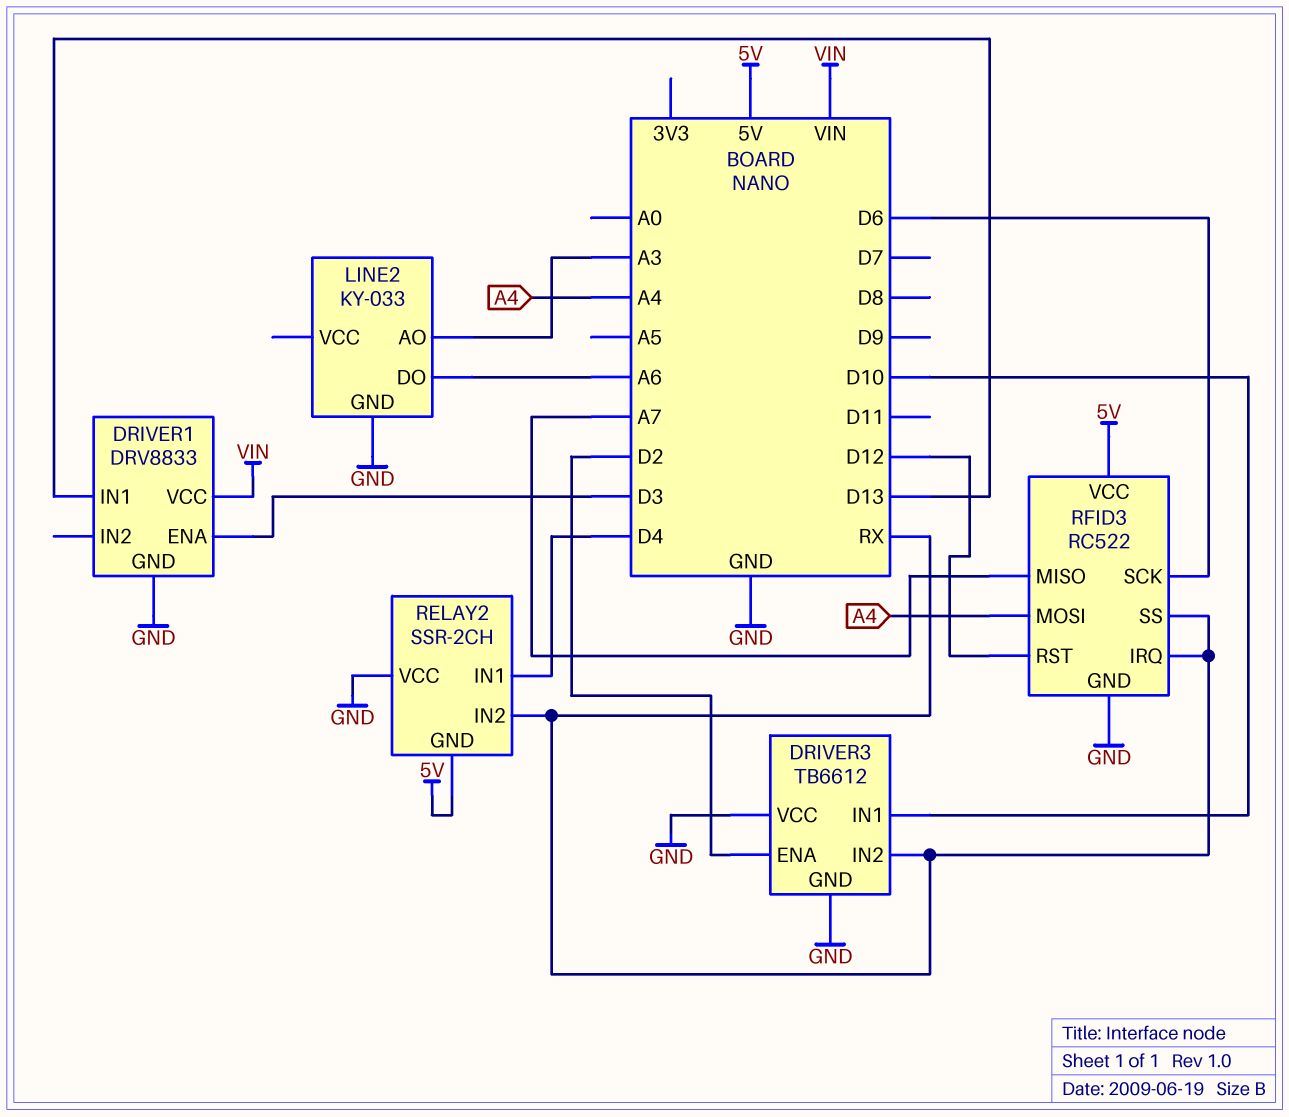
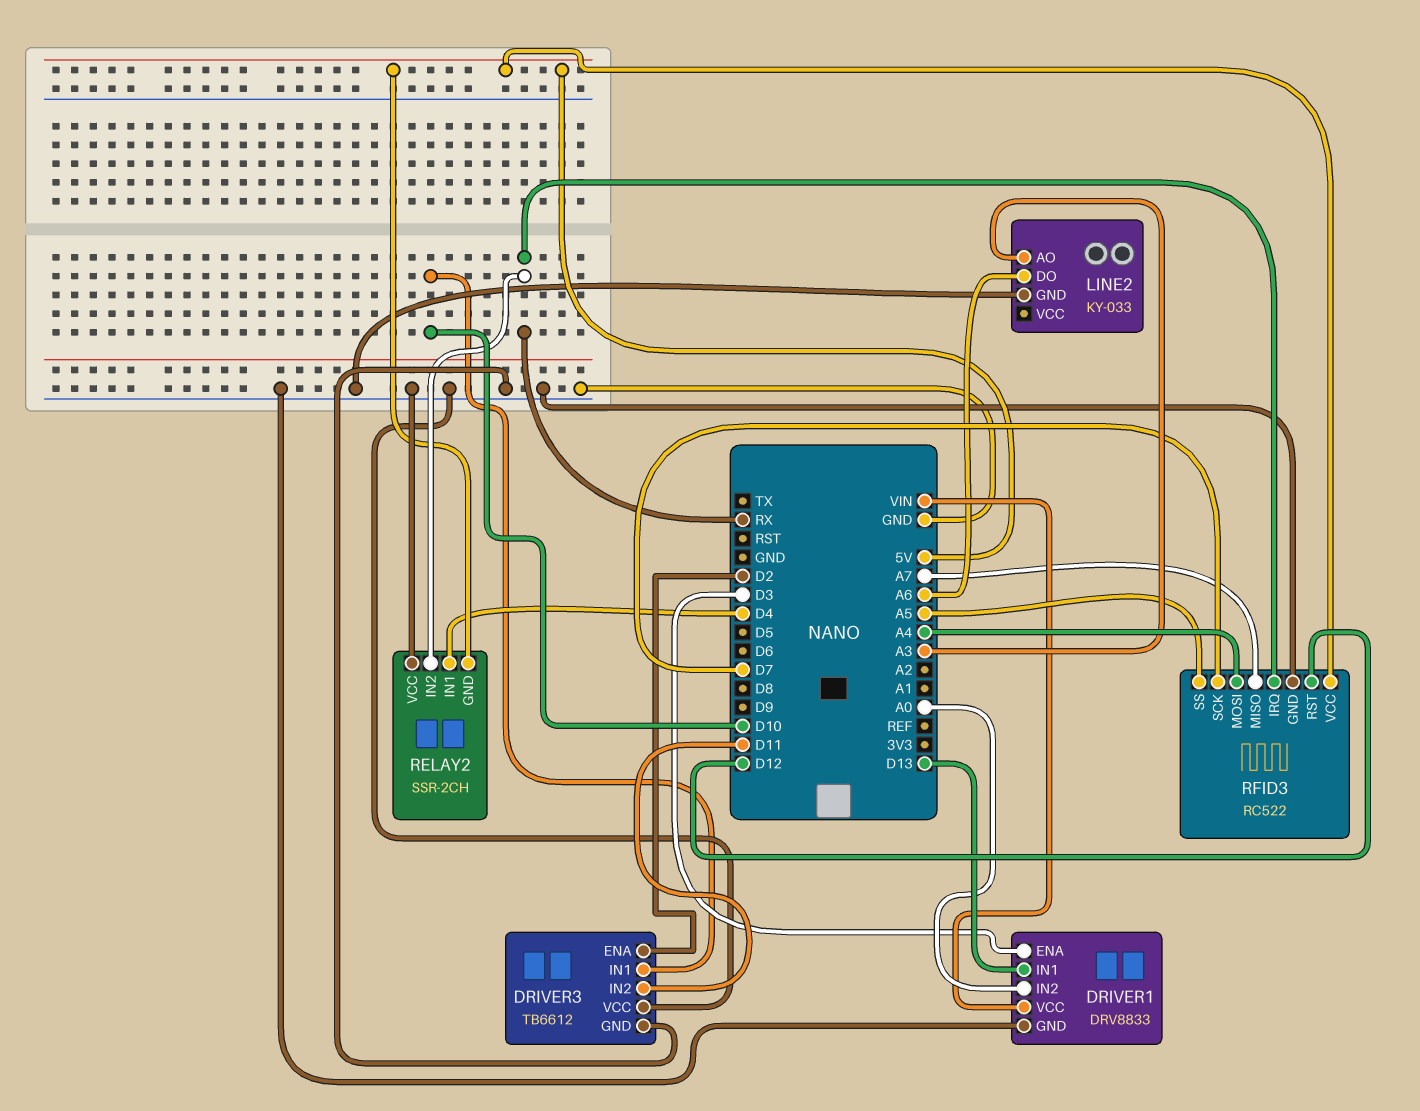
DRIVER1 pin IN2: none -> A0
DRIVER3 pin IN2: RX -> D11
RFID3 pin SCK: D6 -> D7
RFID3 pin SS: RX -> A5

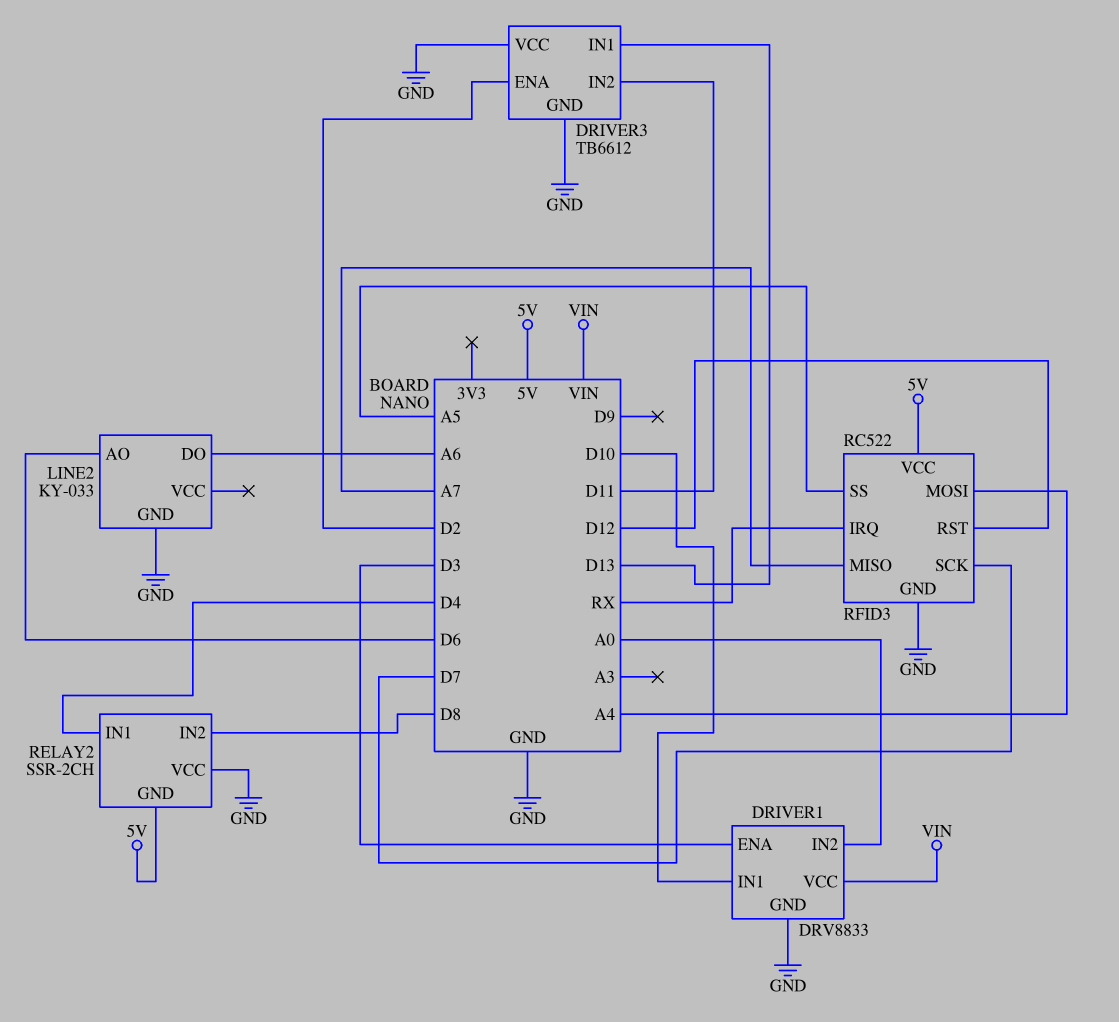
DRIVER1 pin IN1: D13 -> D10
DRIVER3 pin IN1: D10 -> D13
LINE2 pin AO: A3 -> D6
RELAY2 pin IN2: RX -> D8

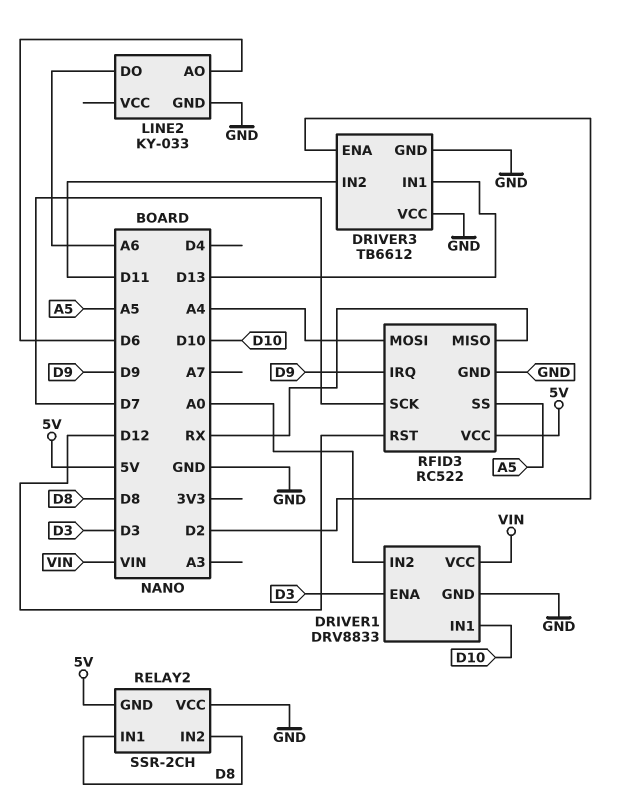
RELAY2 pin IN1: D4 -> D8
RFID3 pin IRQ: RX -> D9
RFID3 pin MISO: A7 -> RX

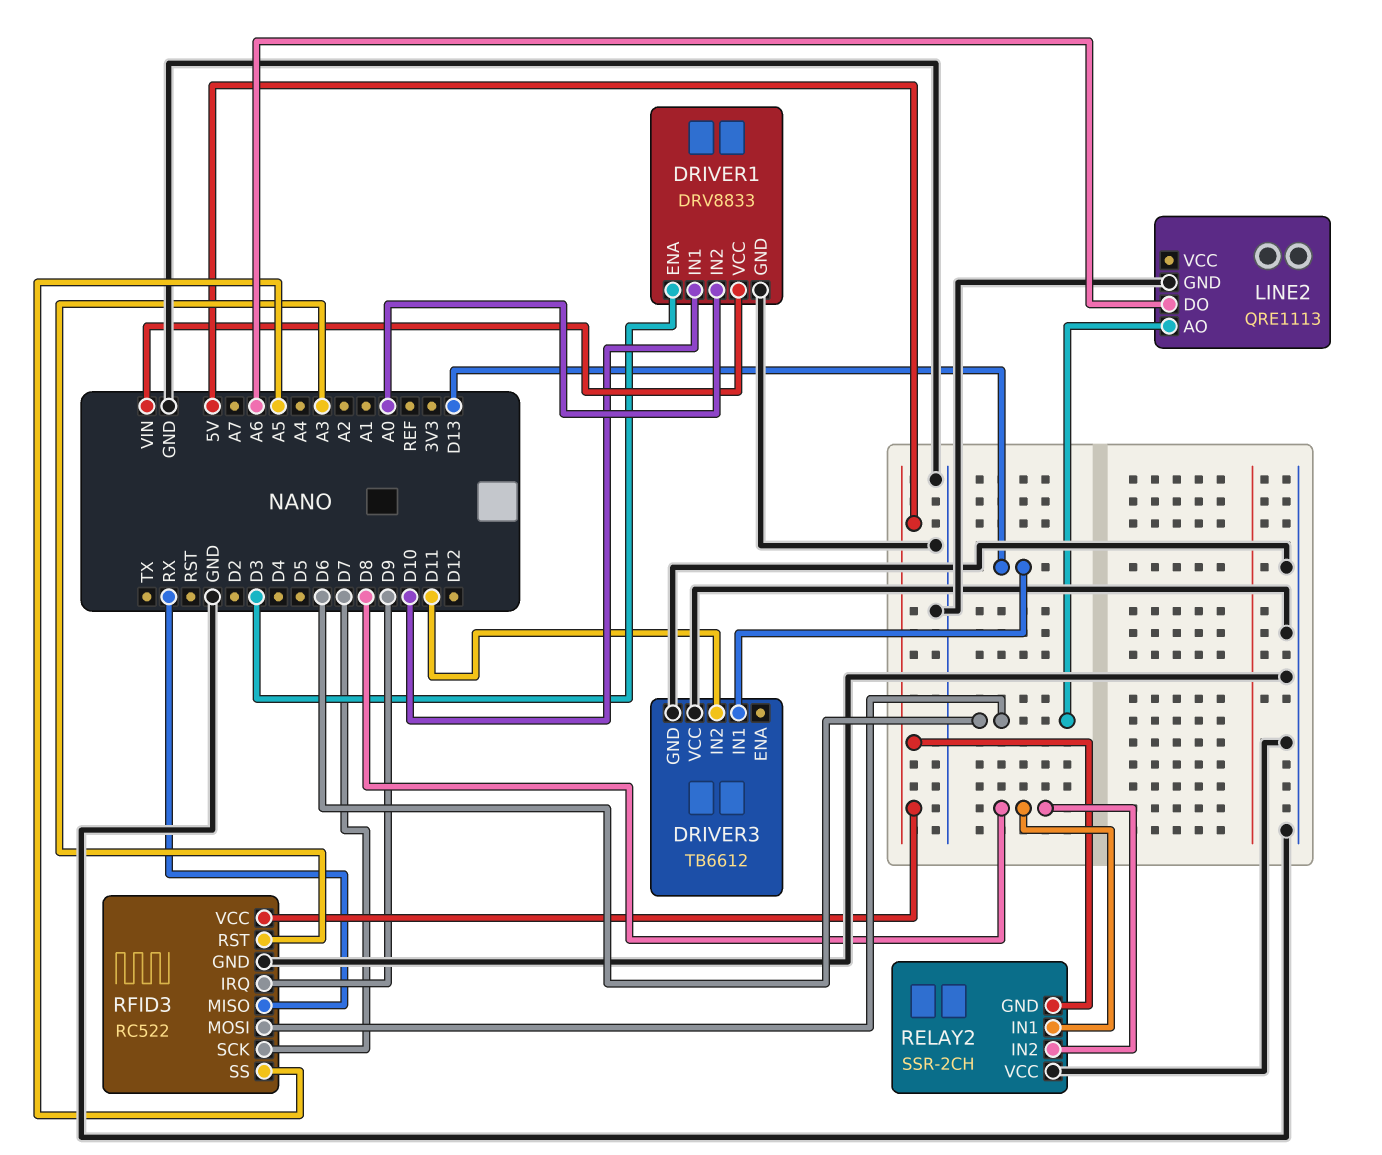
DRIVER3 pin ENA: D2 -> none
LINE2: KY-033 -> QRE1113
RFID3 pin MOSI: A4 -> D6
RFID3 pin RST: D12 -> A3

